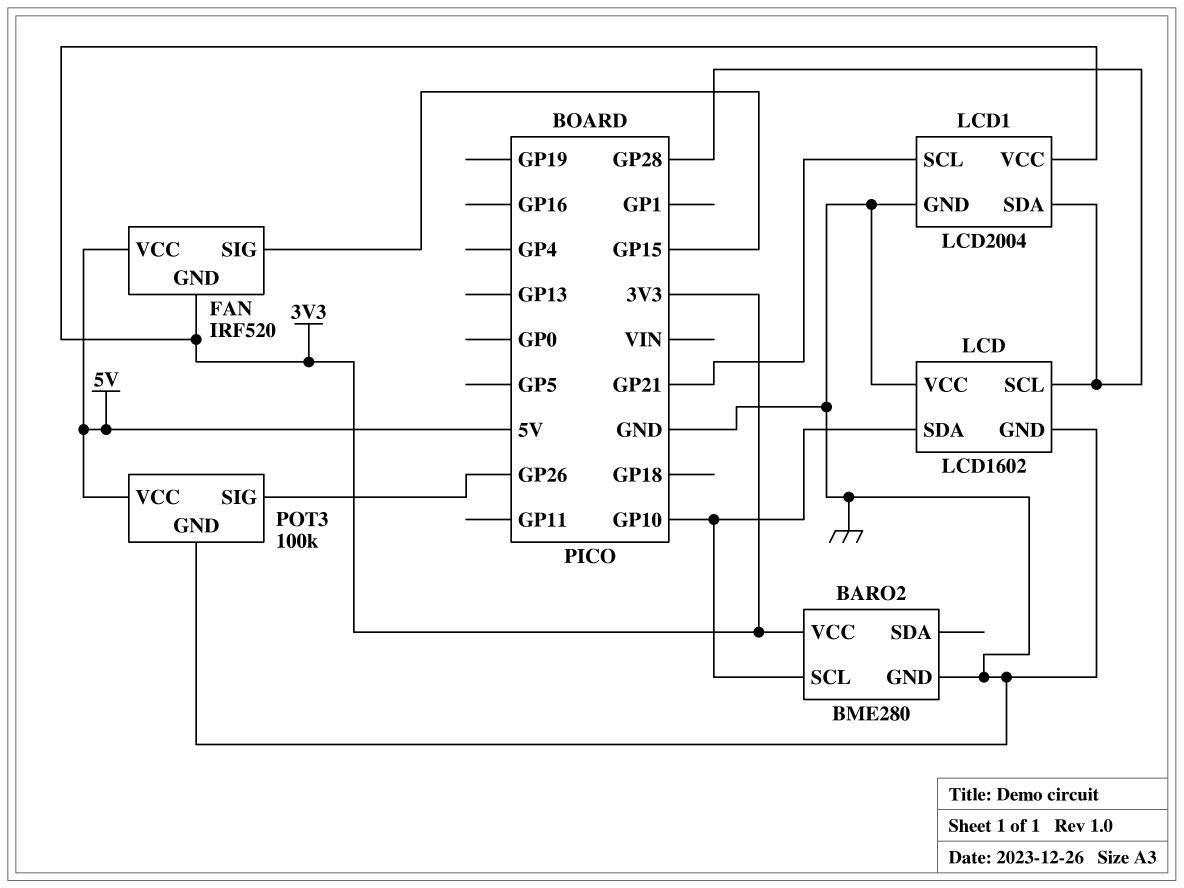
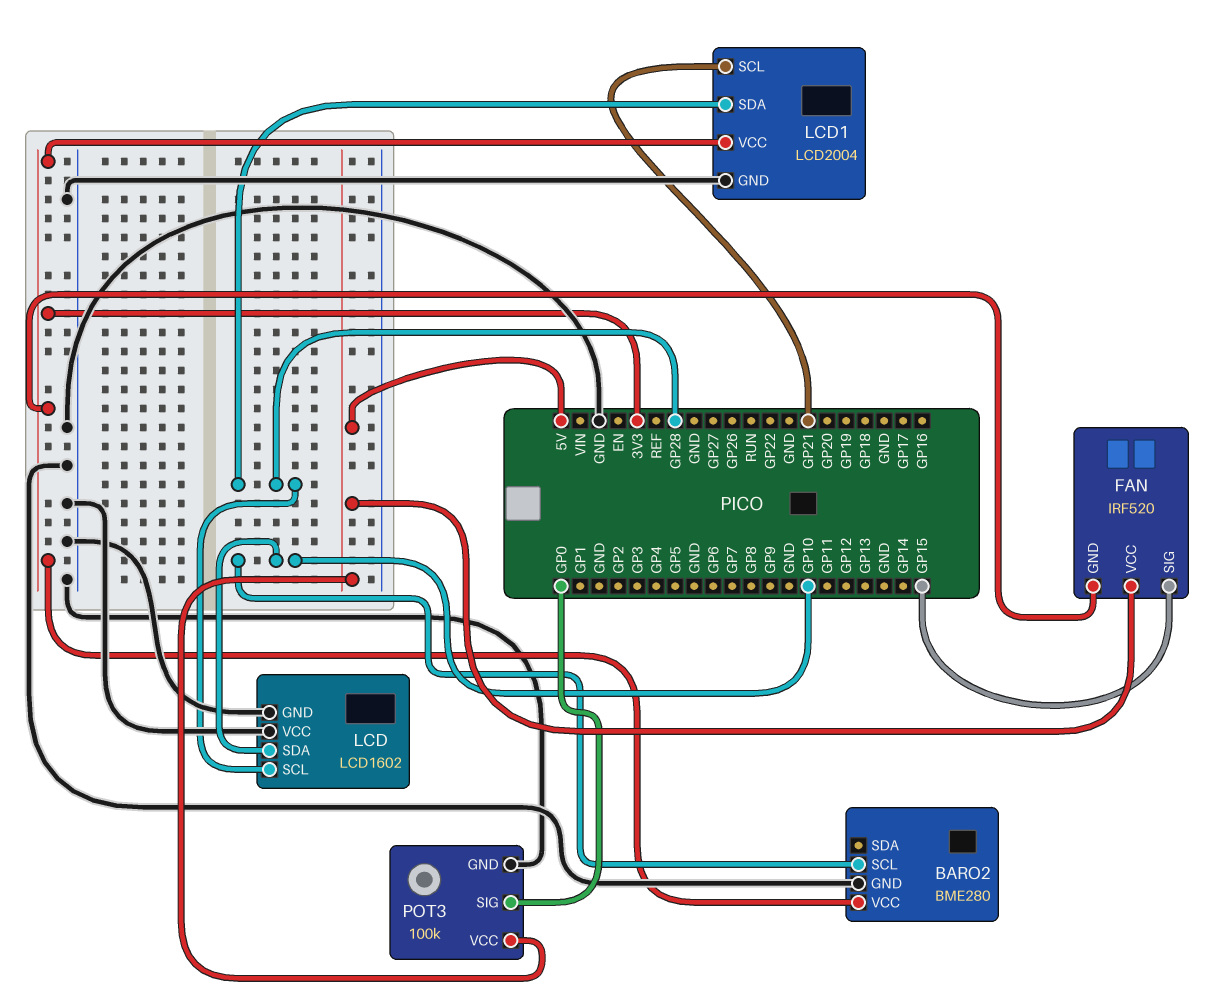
POT3 pin SIG: GP26 -> GP0

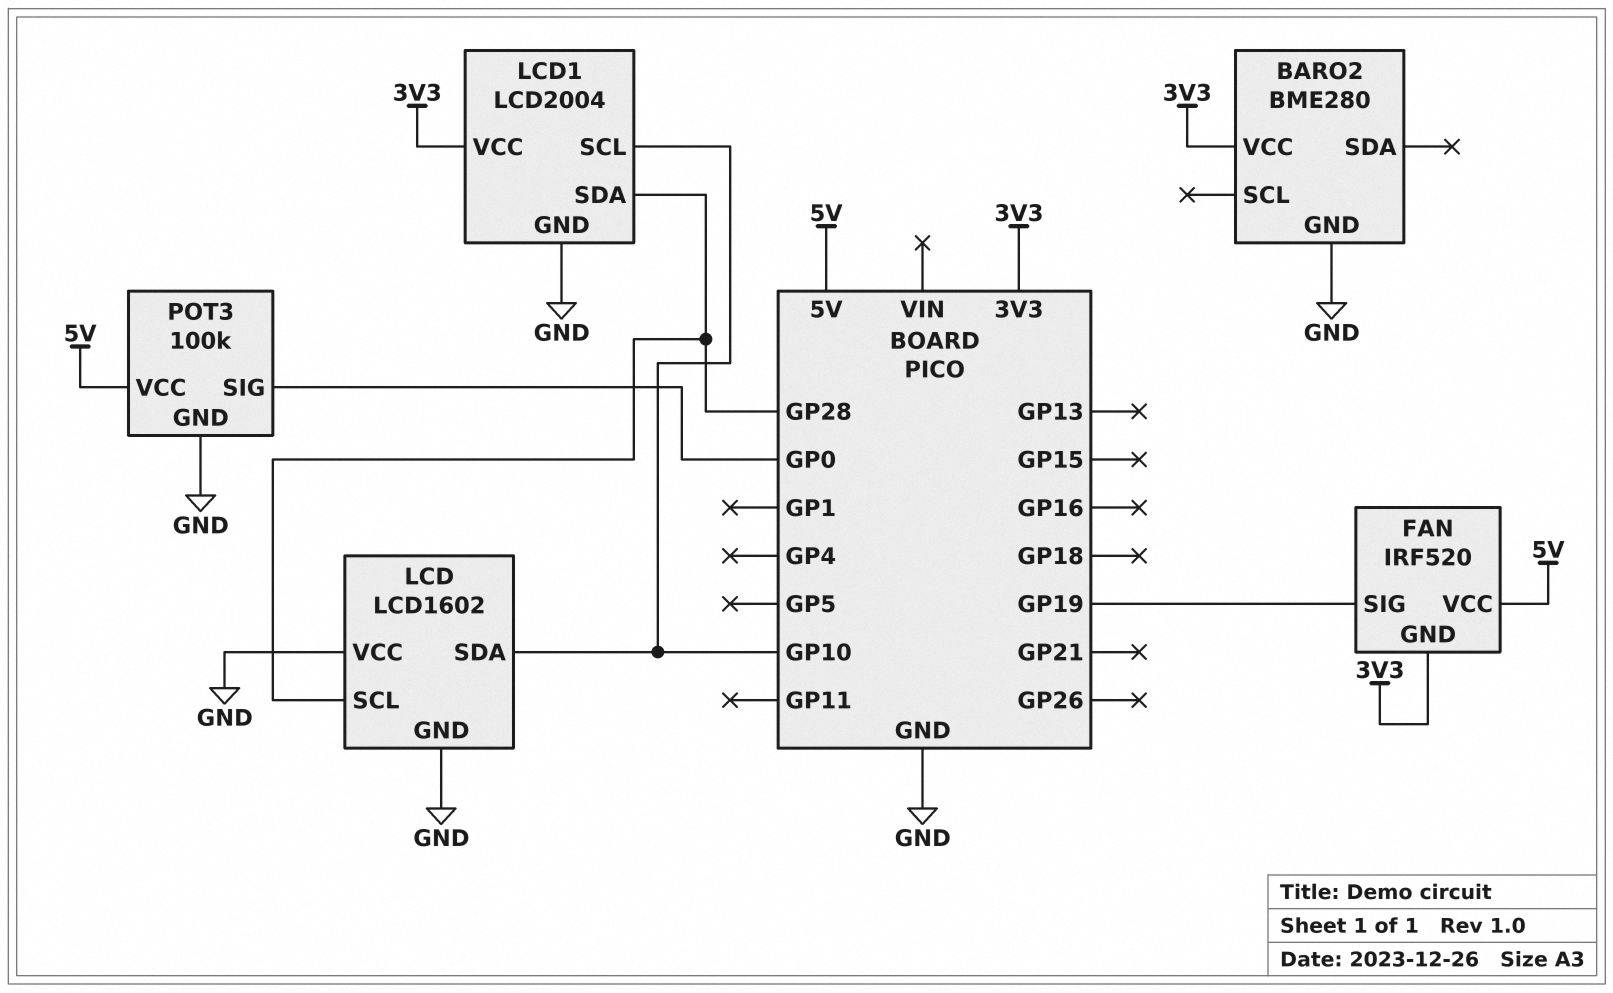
BARO2 pin SCL: GP10 -> none
FAN pin SIG: GP15 -> GP19
LCD1 pin SCL: GP21 -> GP10

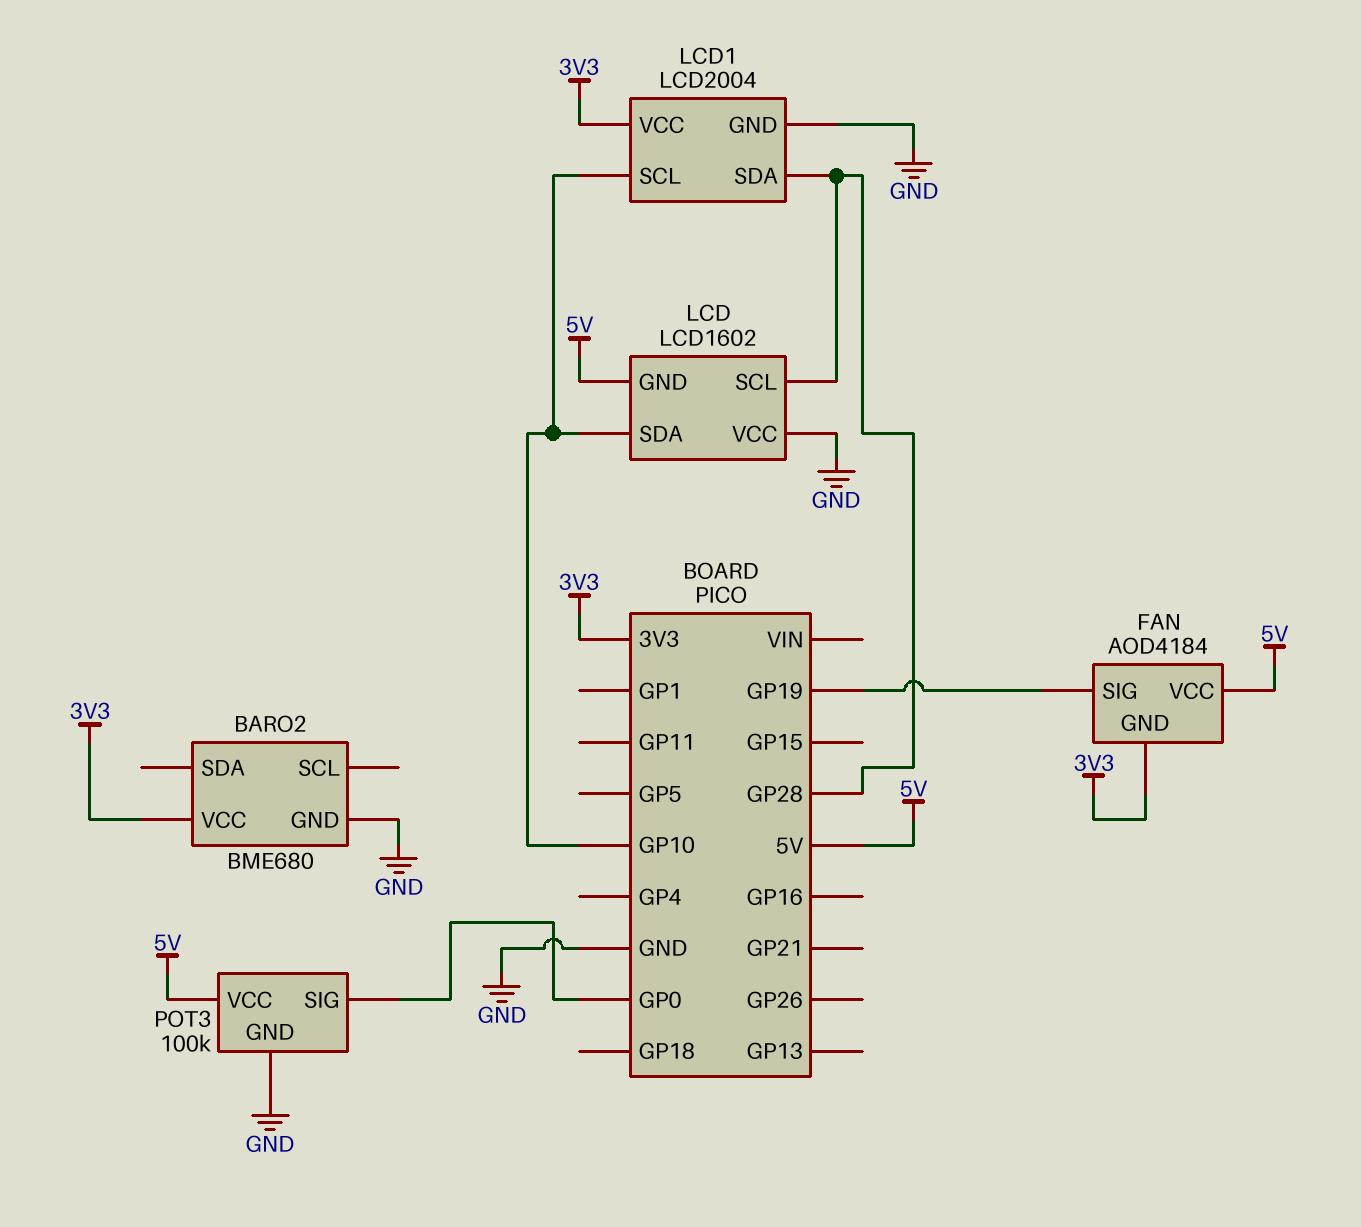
BARO2: BME280 -> BME680
FAN: IRF520 -> AOD4184
LCD pin GND: GND -> 5V

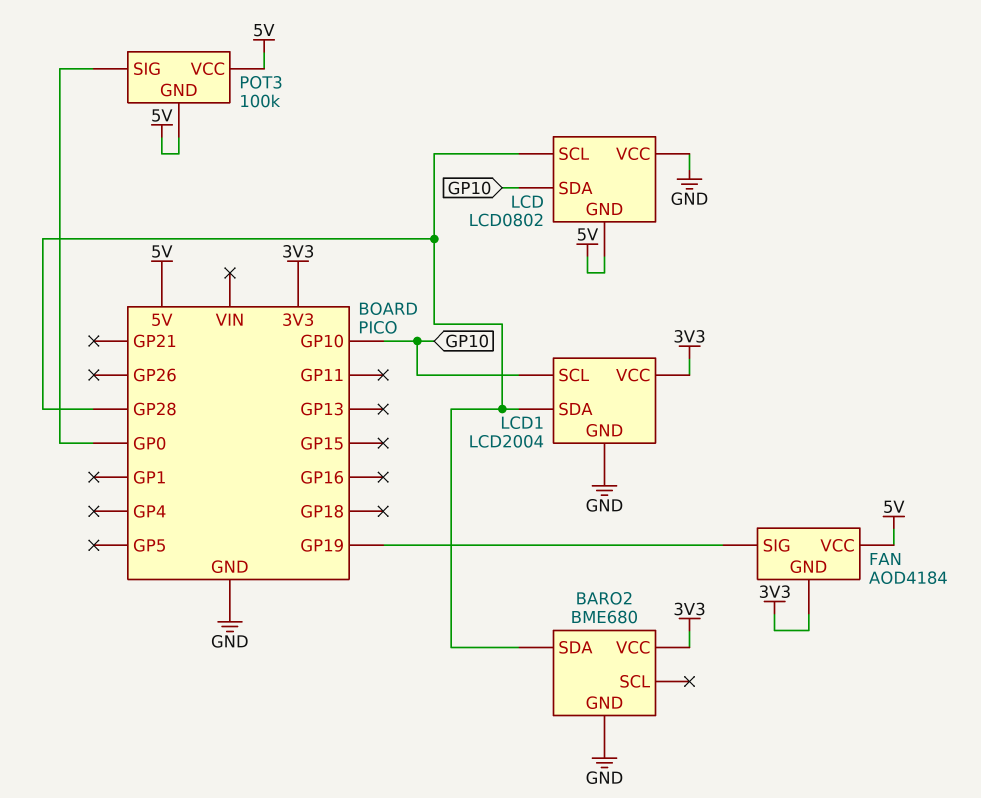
BARO2 pin SDA: none -> GP28
LCD: LCD1602 -> LCD0802
POT3 pin GND: GND -> 5V

